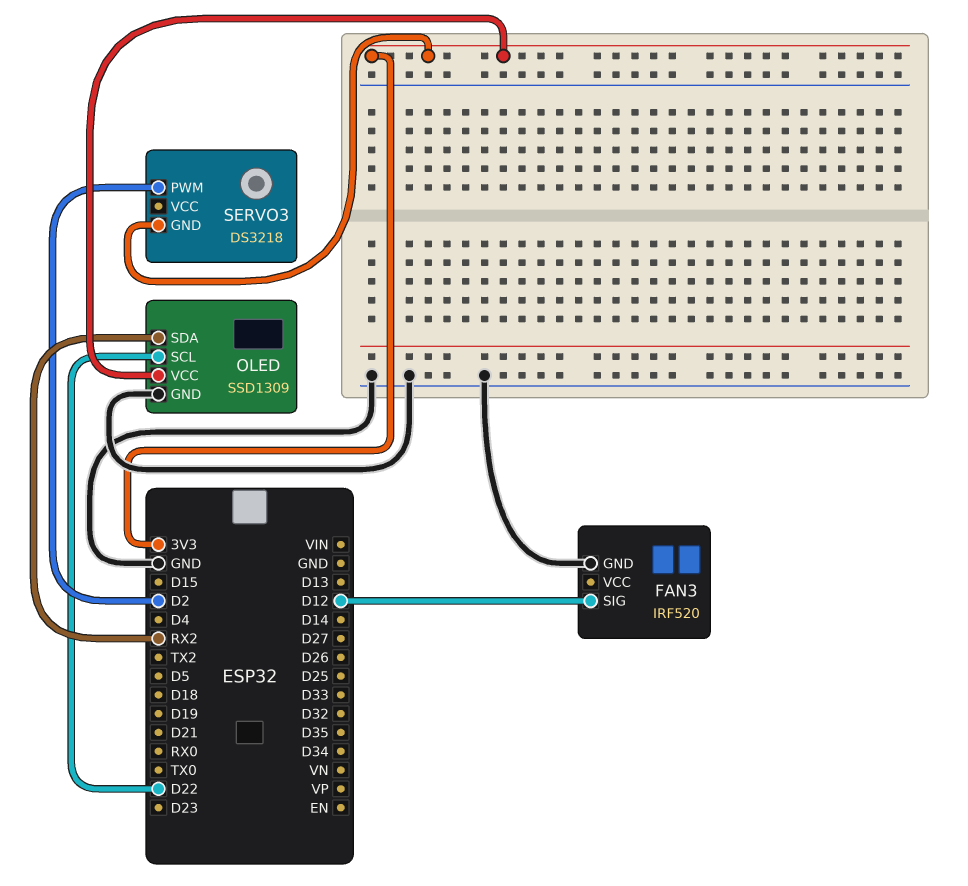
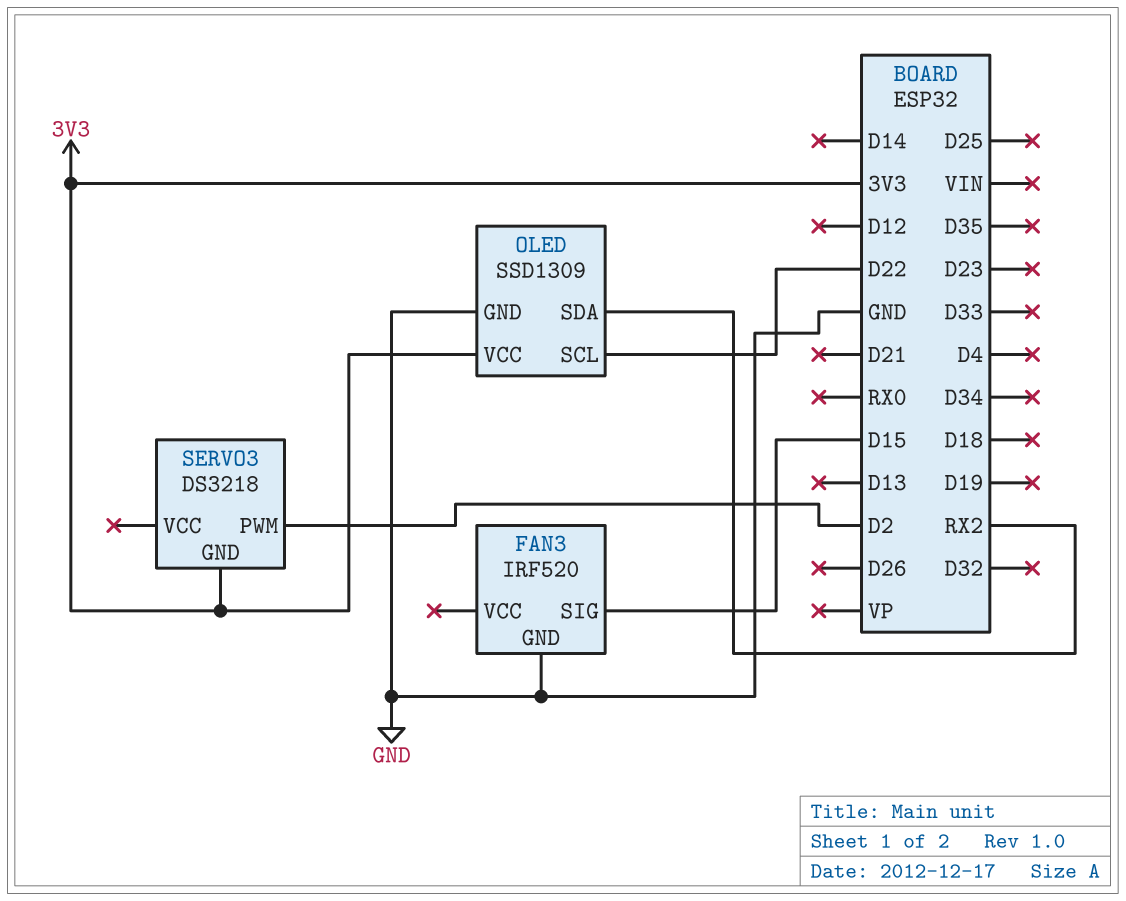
FAN3 pin SIG: D12 -> D15

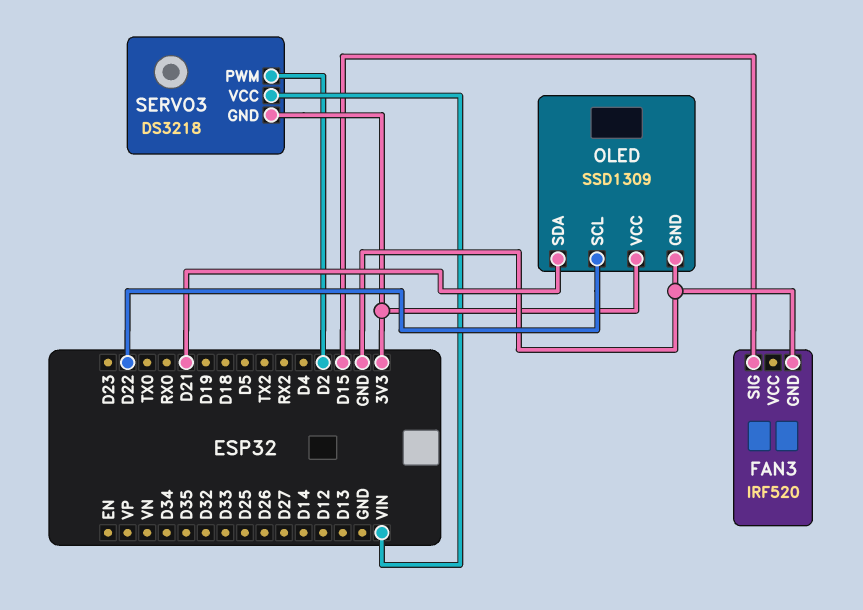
OLED pin SDA: RX2 -> D21
SERVO3 pin VCC: none -> VIN

